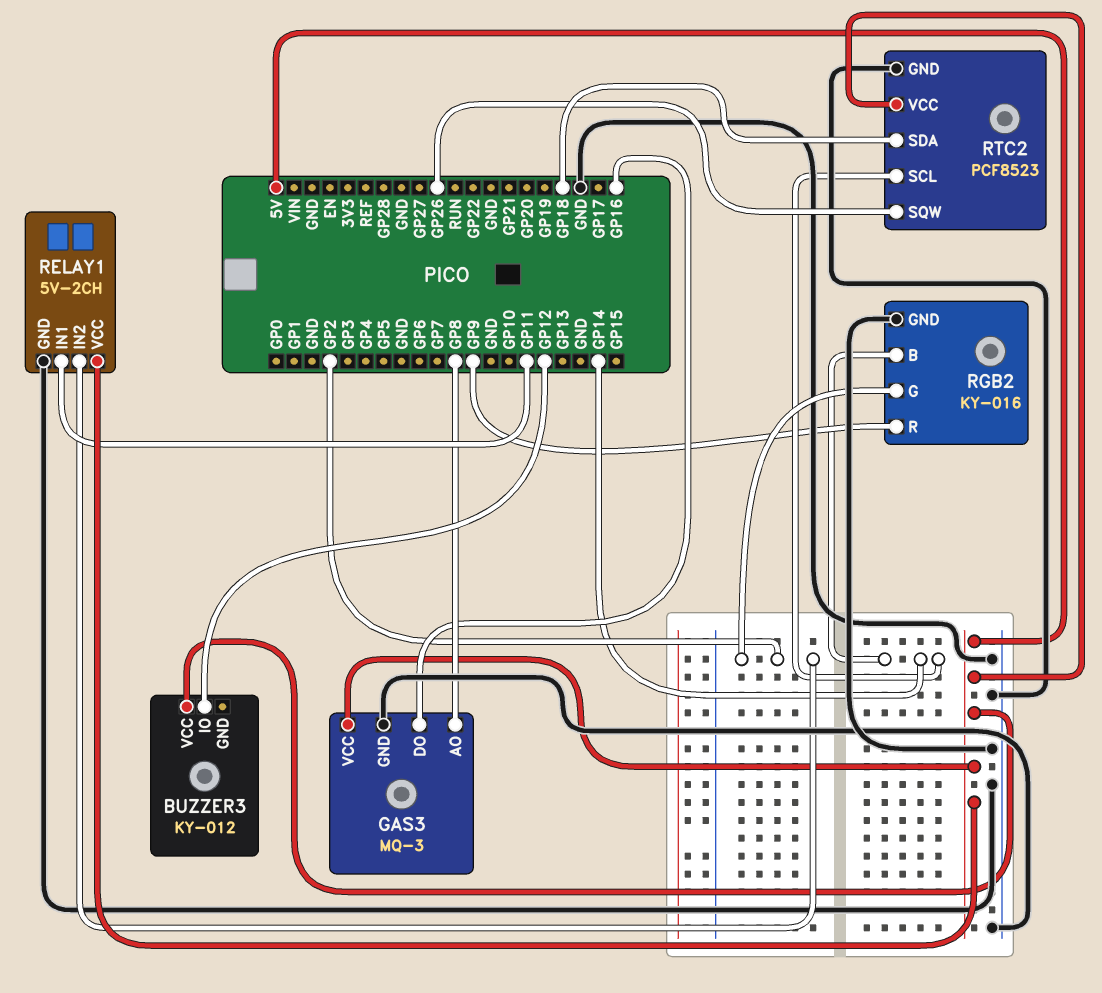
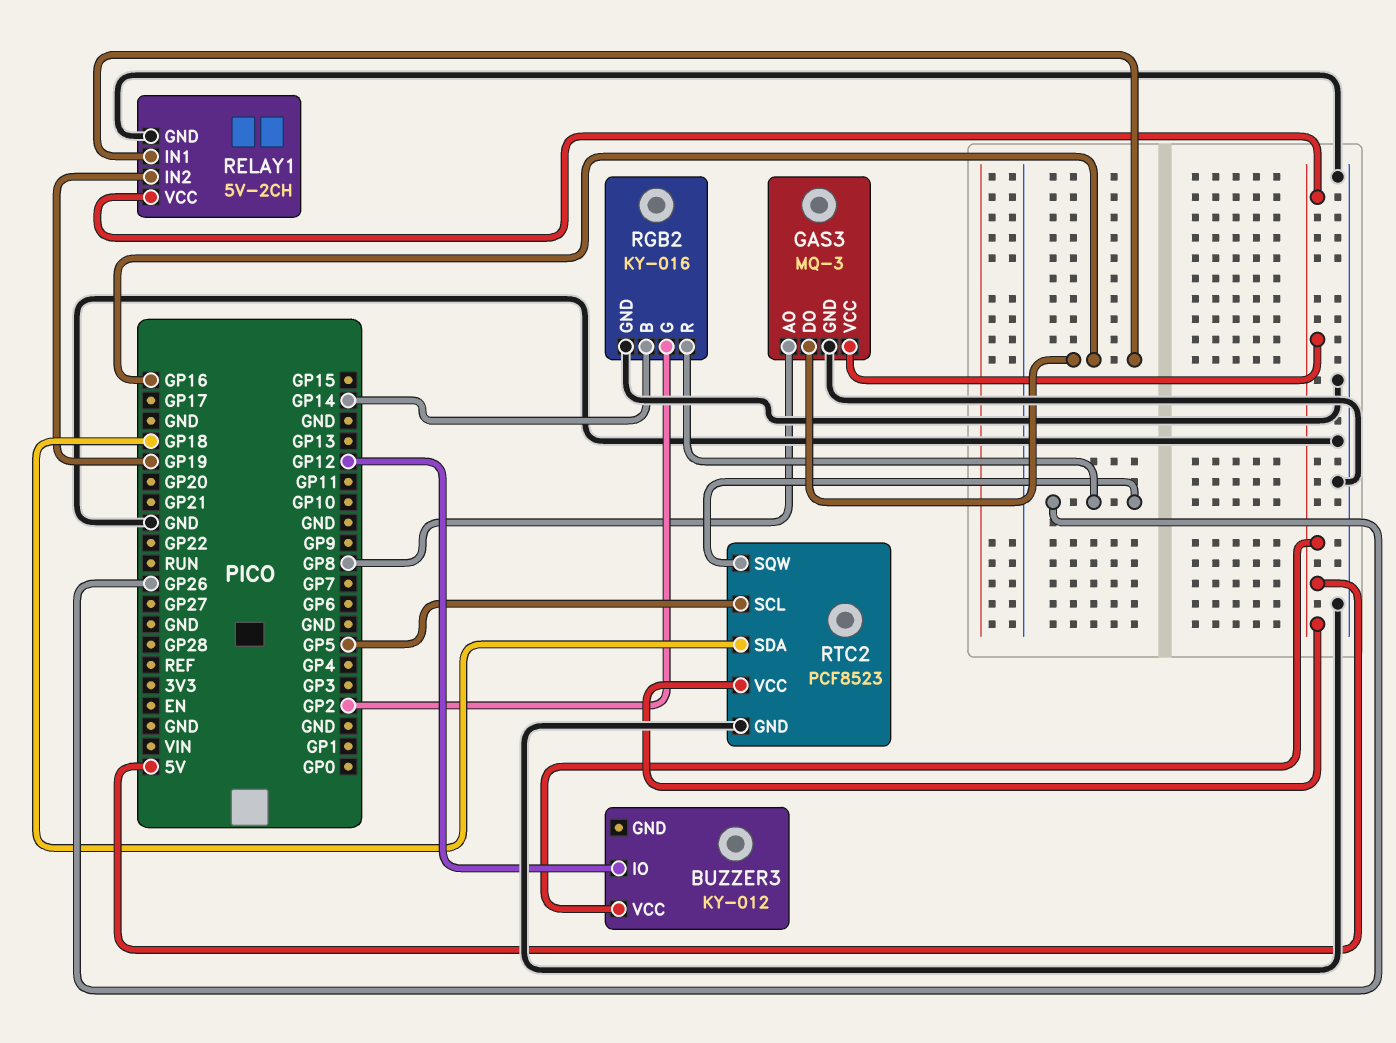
RELAY1 pin IN1: GP11 -> GP16
RELAY1 pin IN2: GP2 -> GP19
RGB2 pin R: GP9 -> GP26
RTC2 pin SCL: GP14 -> GP5

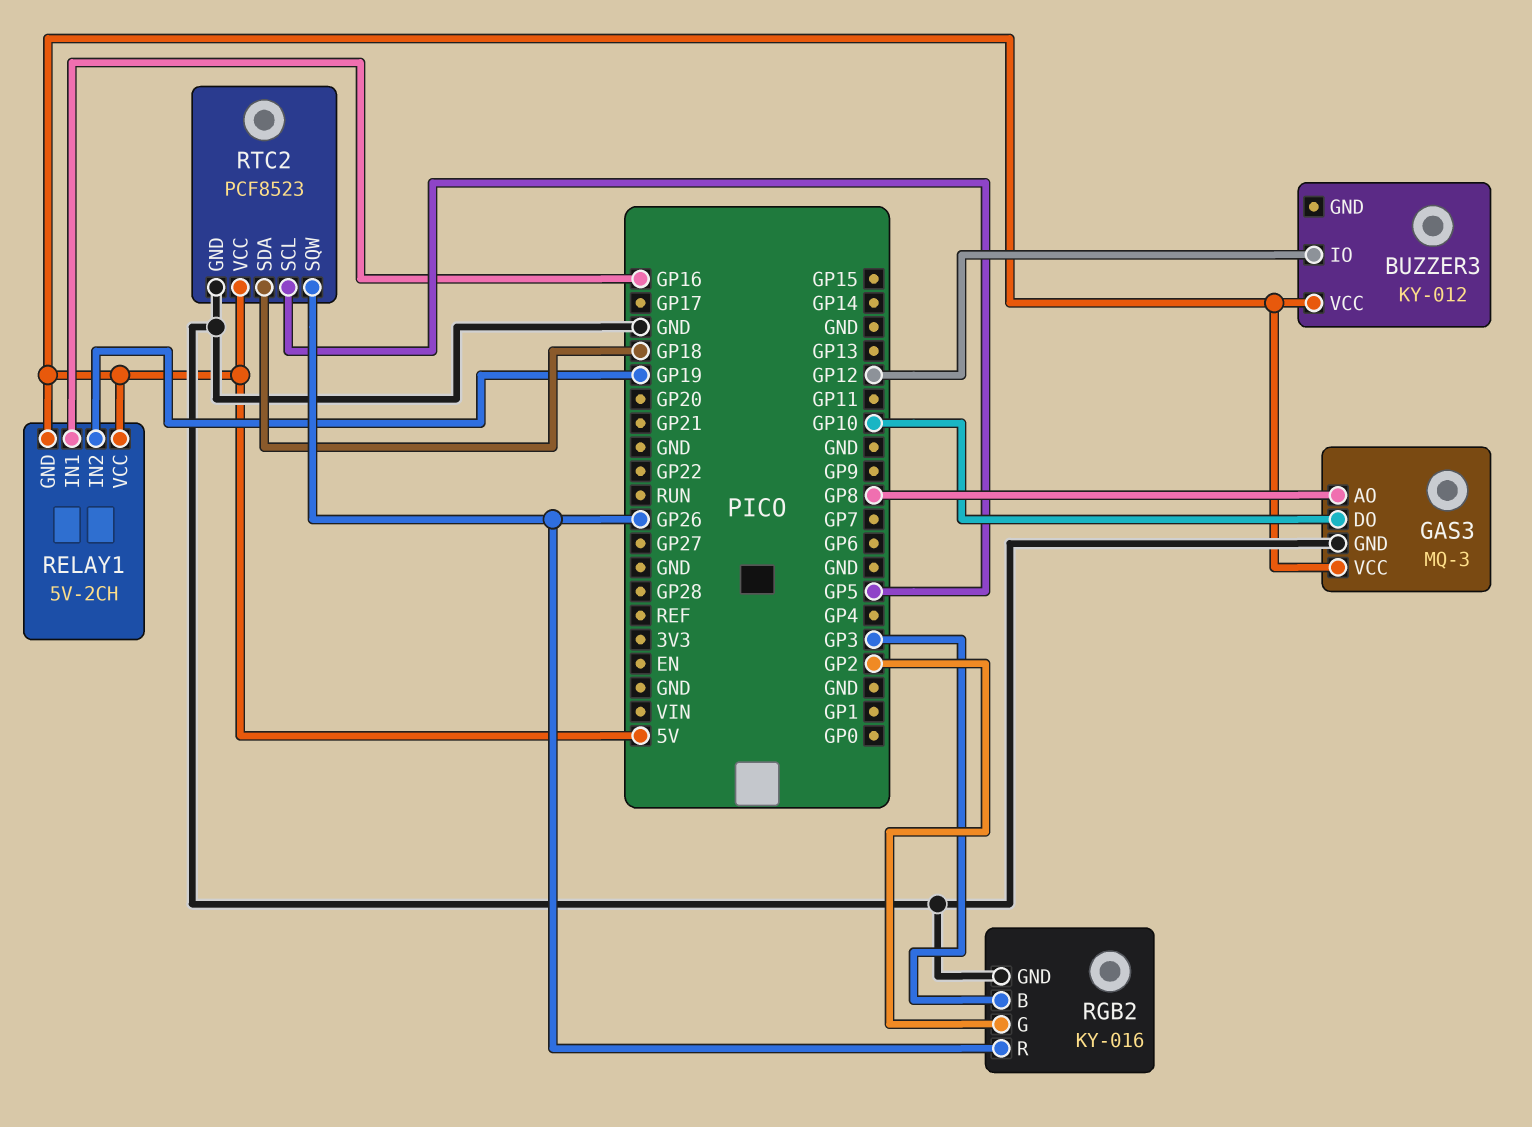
GAS3 pin DO: GP16 -> GP10
RELAY1 pin GND: GND -> 5V
RGB2 pin B: GP14 -> GP3

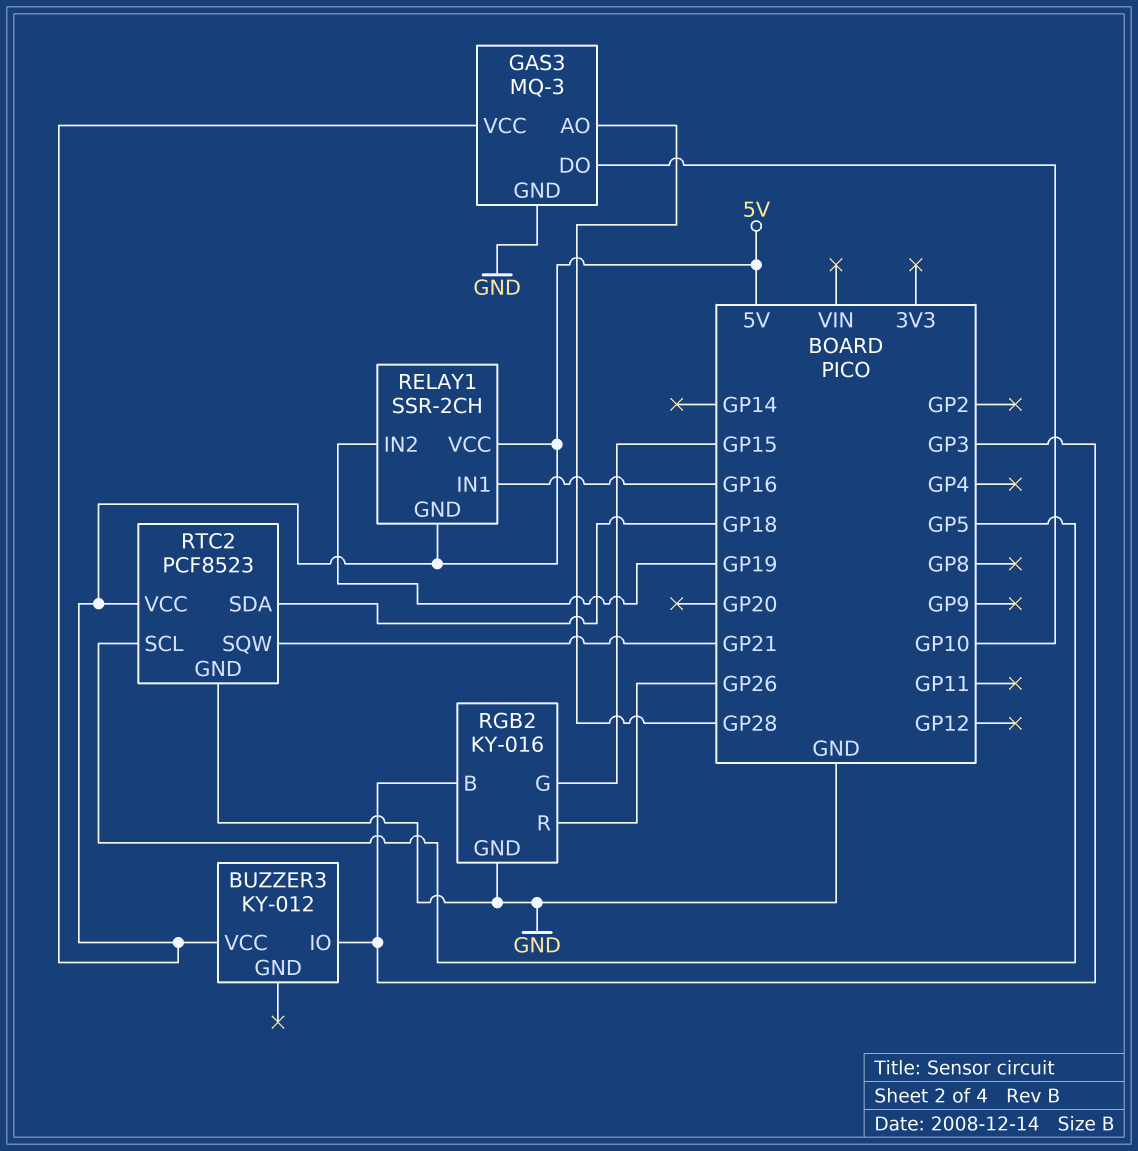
BUZZER3 pin IO: GP12 -> GP3
GAS3 pin AO: GP8 -> GP28
RELAY1: 5V-2CH -> SSR-2CH
RGB2 pin G: GP2 -> GP15
RTC2 pin SQW: GP26 -> GP21

